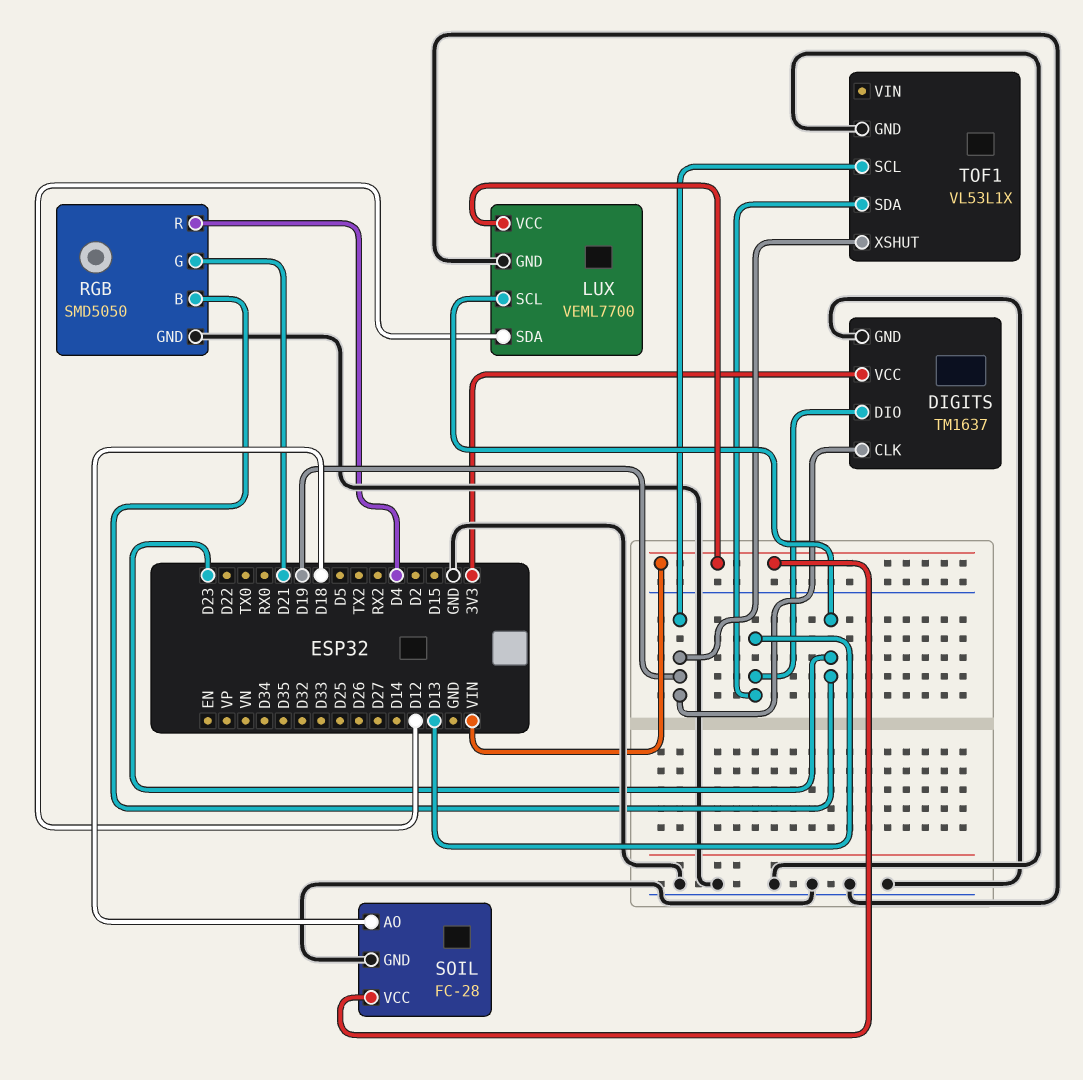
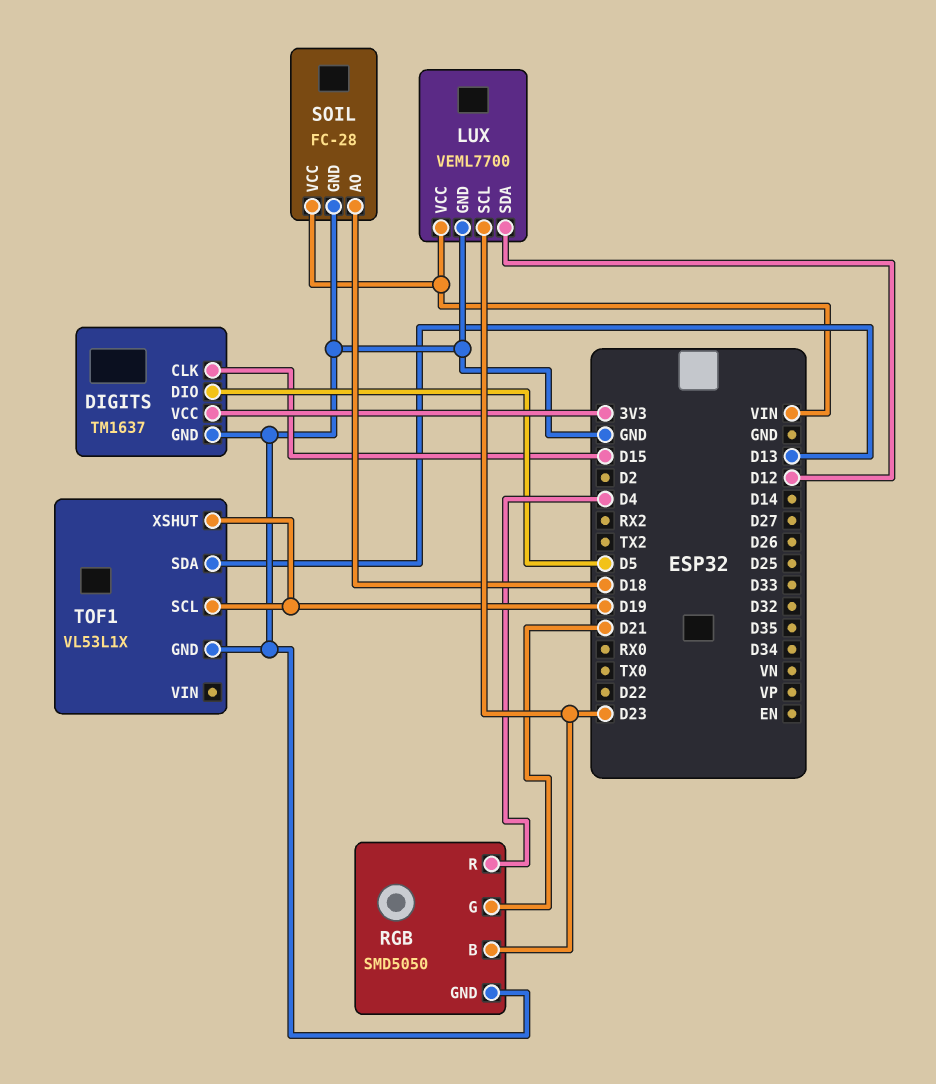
DIGITS pin CLK: D19 -> D15
DIGITS pin DIO: D13 -> D5

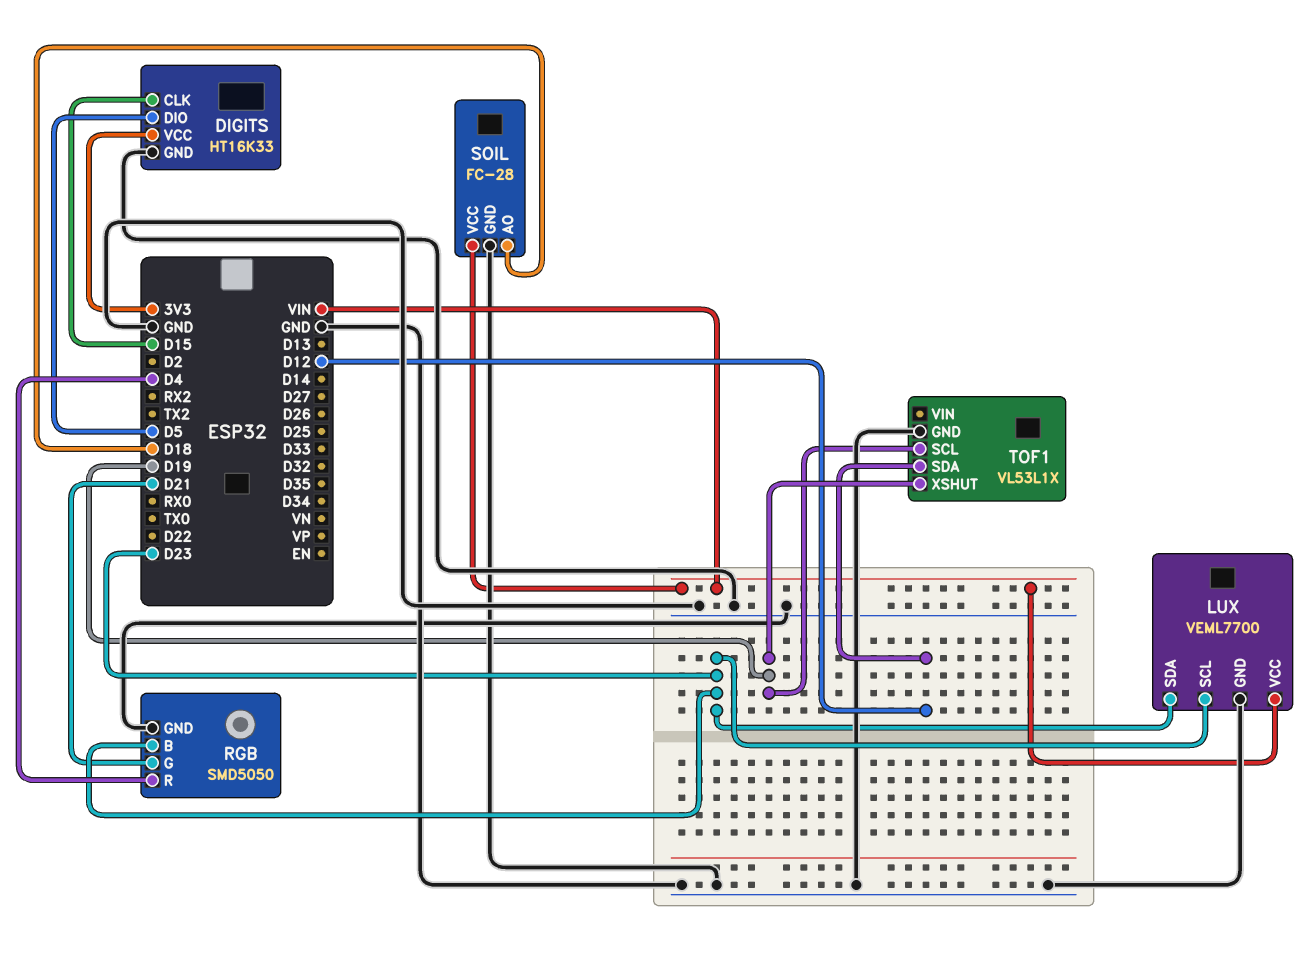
DIGITS: TM1637 -> HT16K33
LUX pin SDA: D12 -> D23
TOF1 pin SDA: D13 -> D12

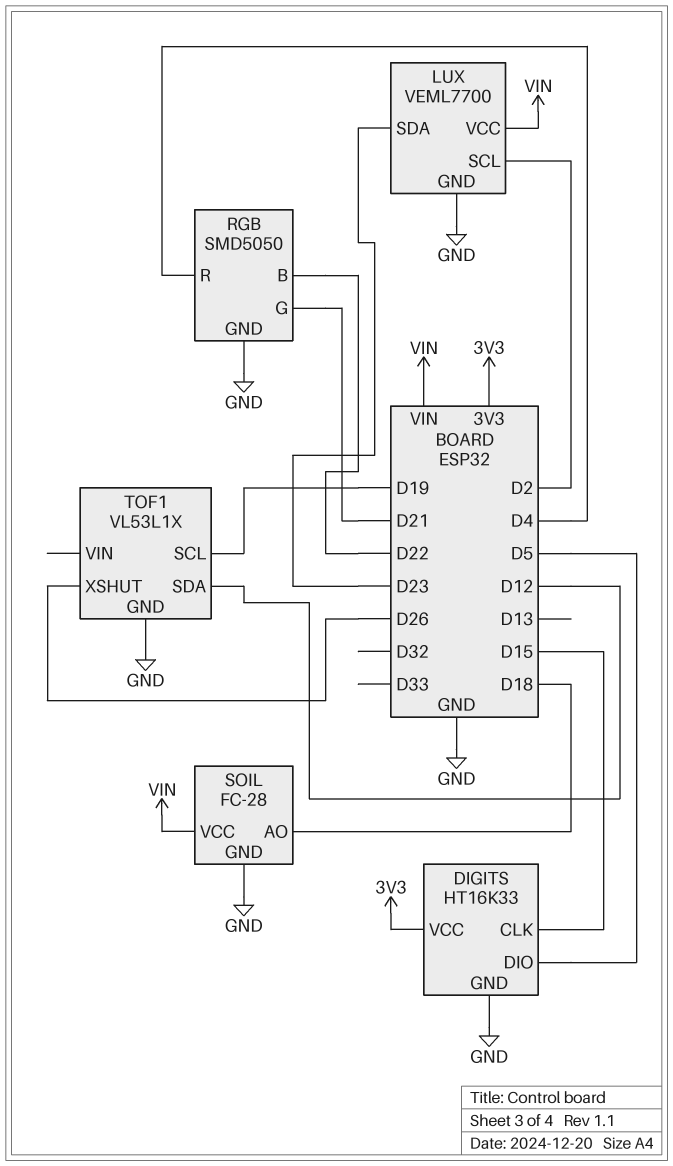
LUX pin SCL: D23 -> D2
RGB pin B: D23 -> D22
TOF1 pin XSHUT: D19 -> D26

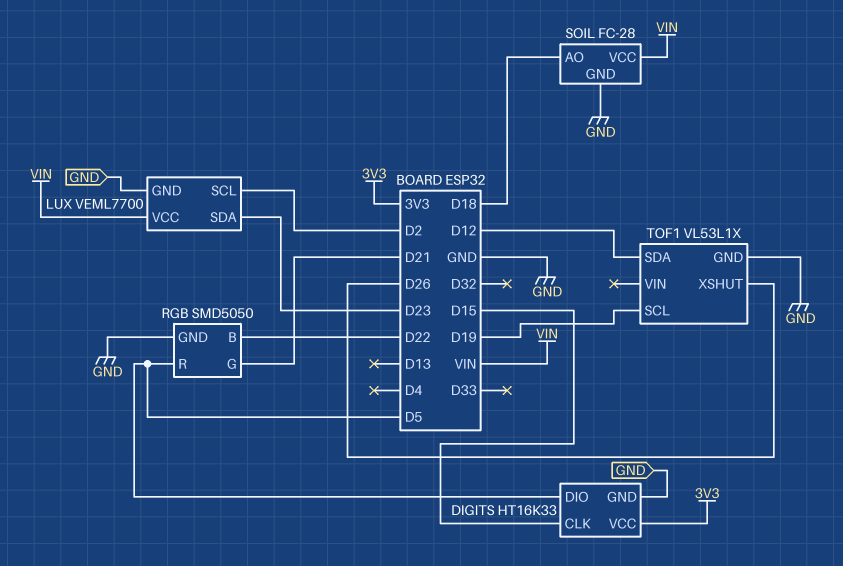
RGB pin R: D4 -> D5

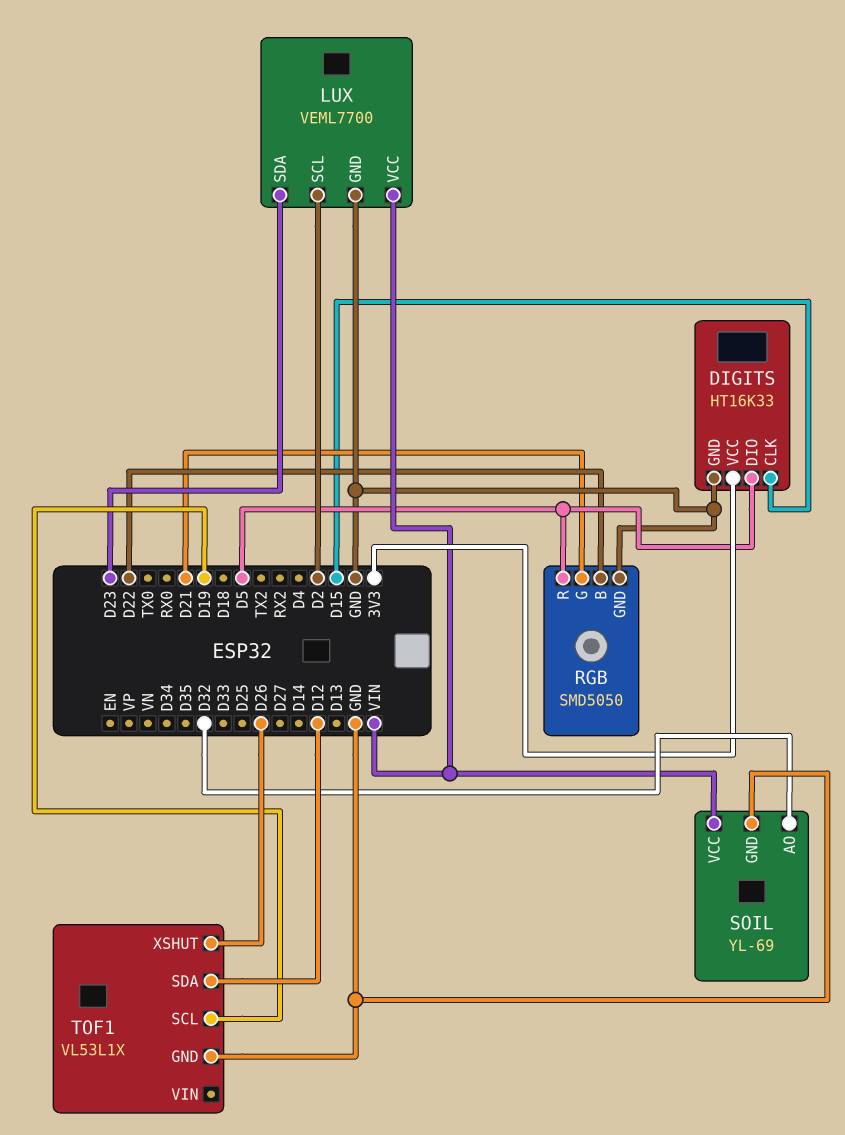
SOIL: FC-28 -> YL-69
SOIL pin AO: D18 -> D32

